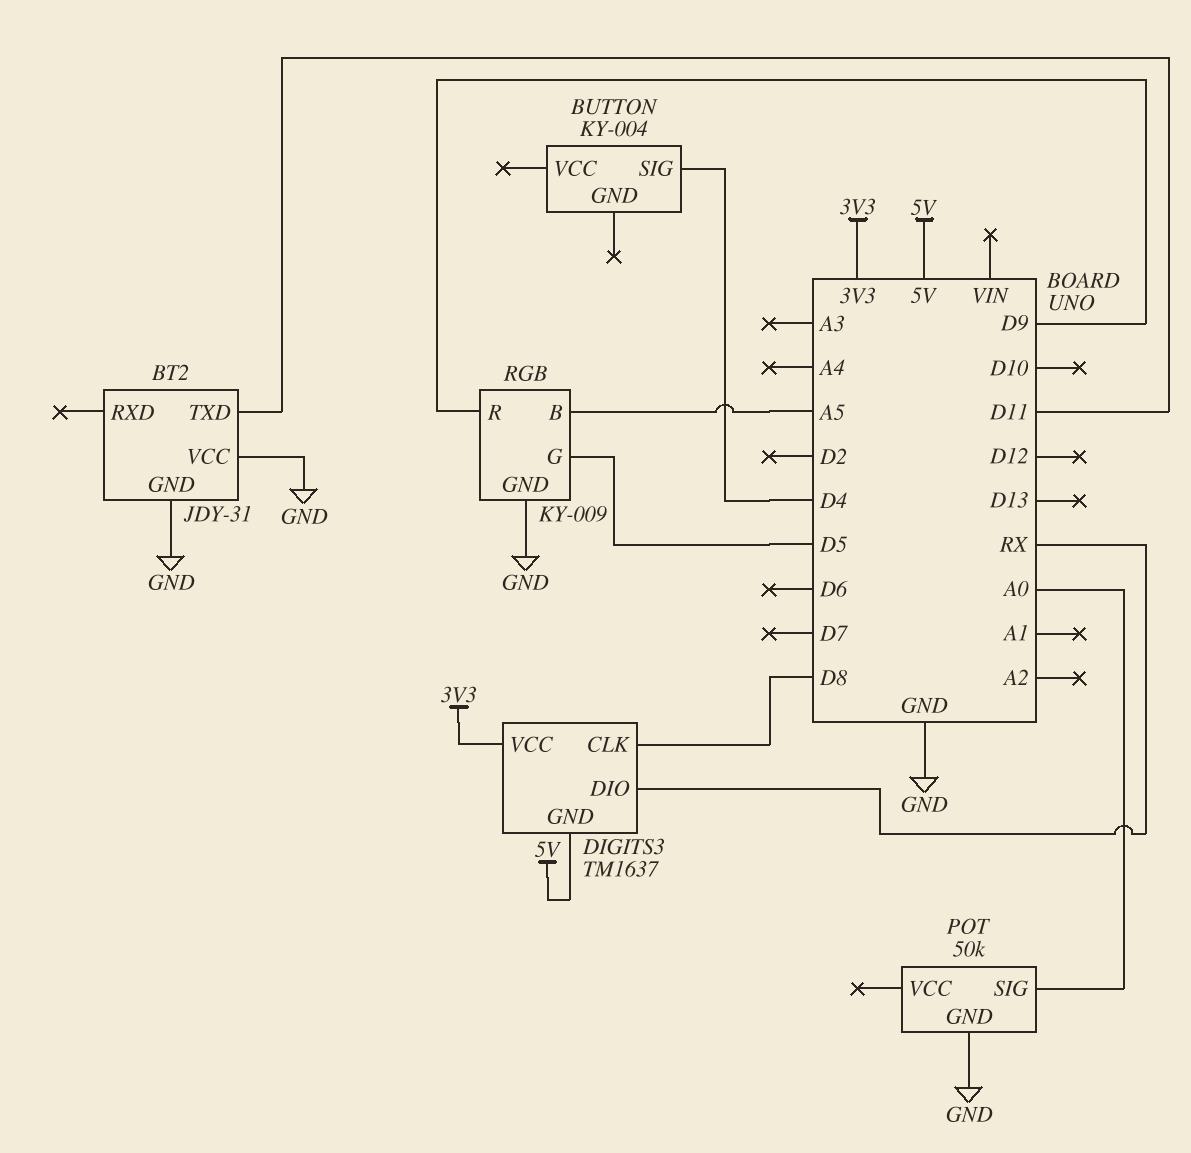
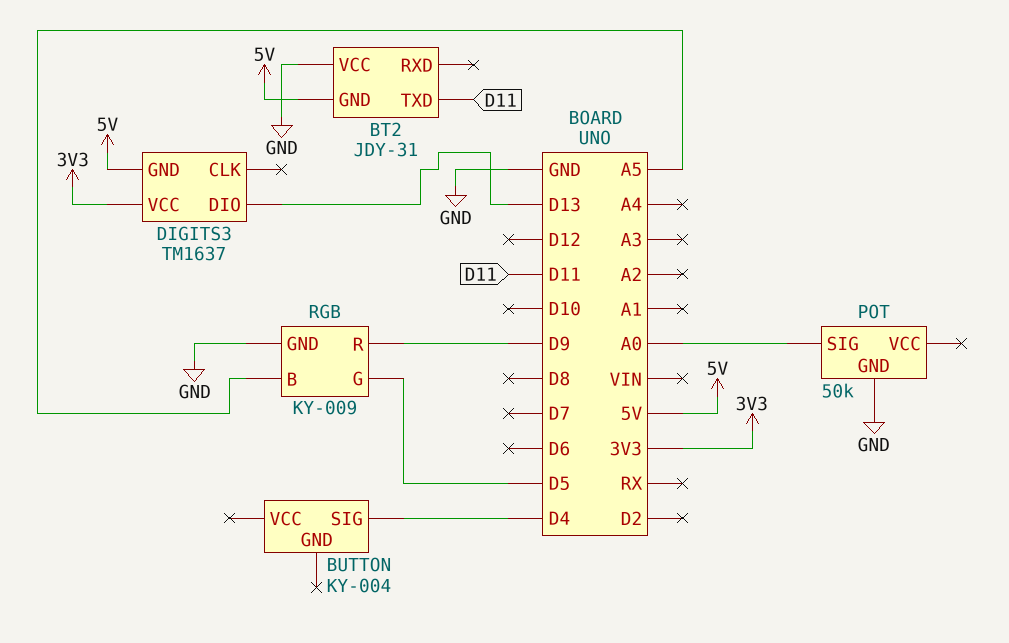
BT2 pin GND: GND -> 5V
DIGITS3 pin CLK: D8 -> none
DIGITS3 pin DIO: RX -> D13

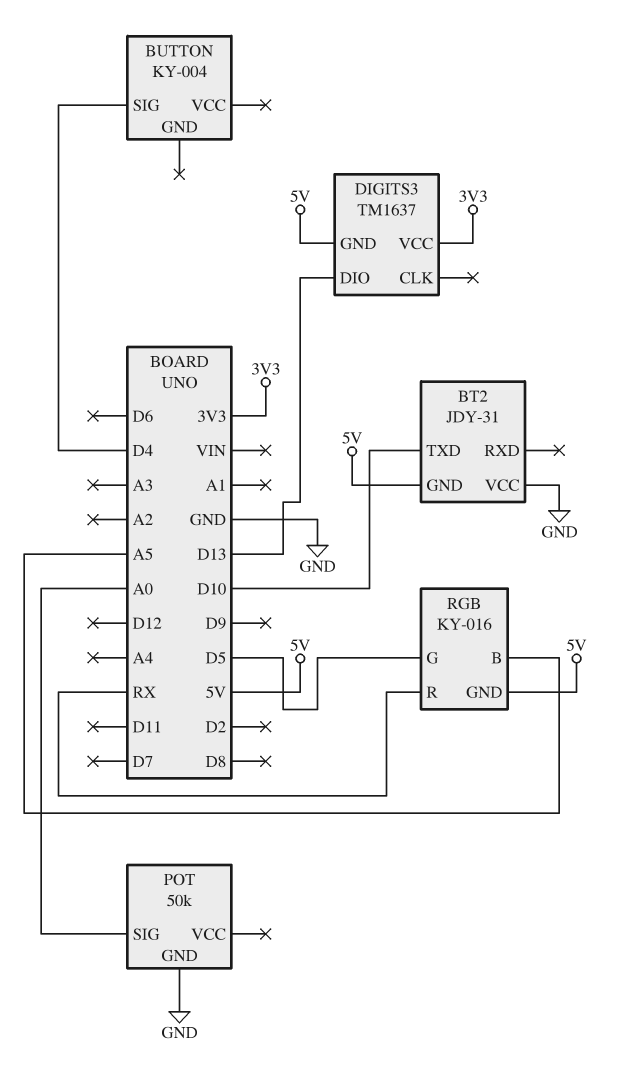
BT2 pin TXD: D11 -> D10
RGB: KY-009 -> KY-016
RGB pin GND: GND -> 5V
RGB pin R: D9 -> RX

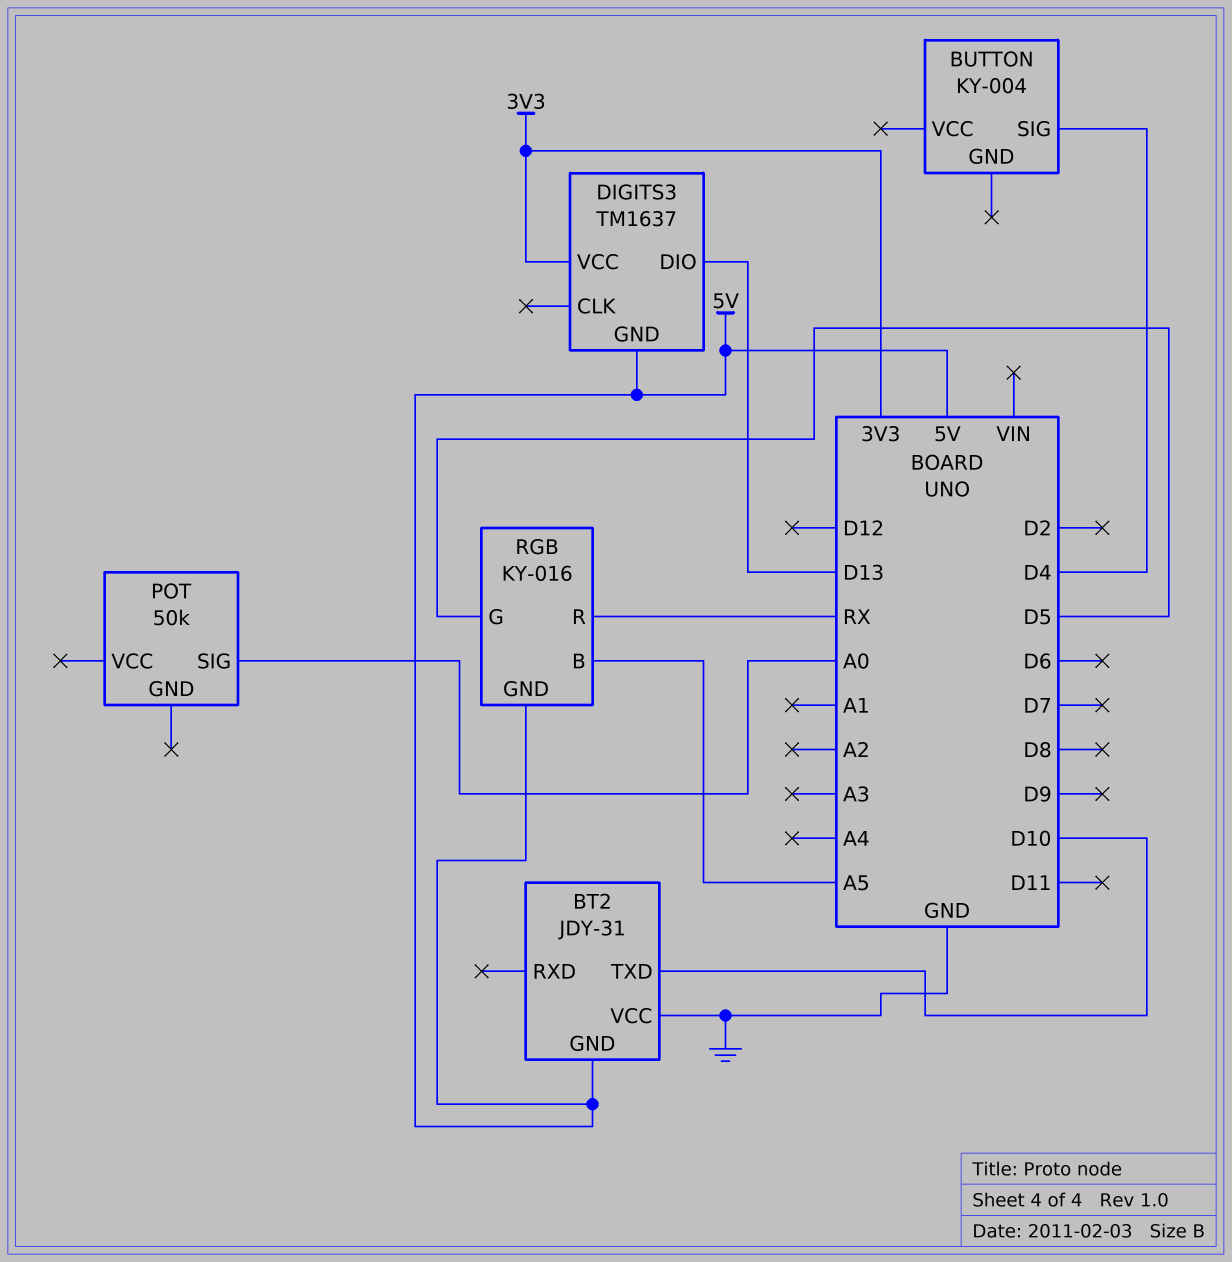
POT pin GND: GND -> none

